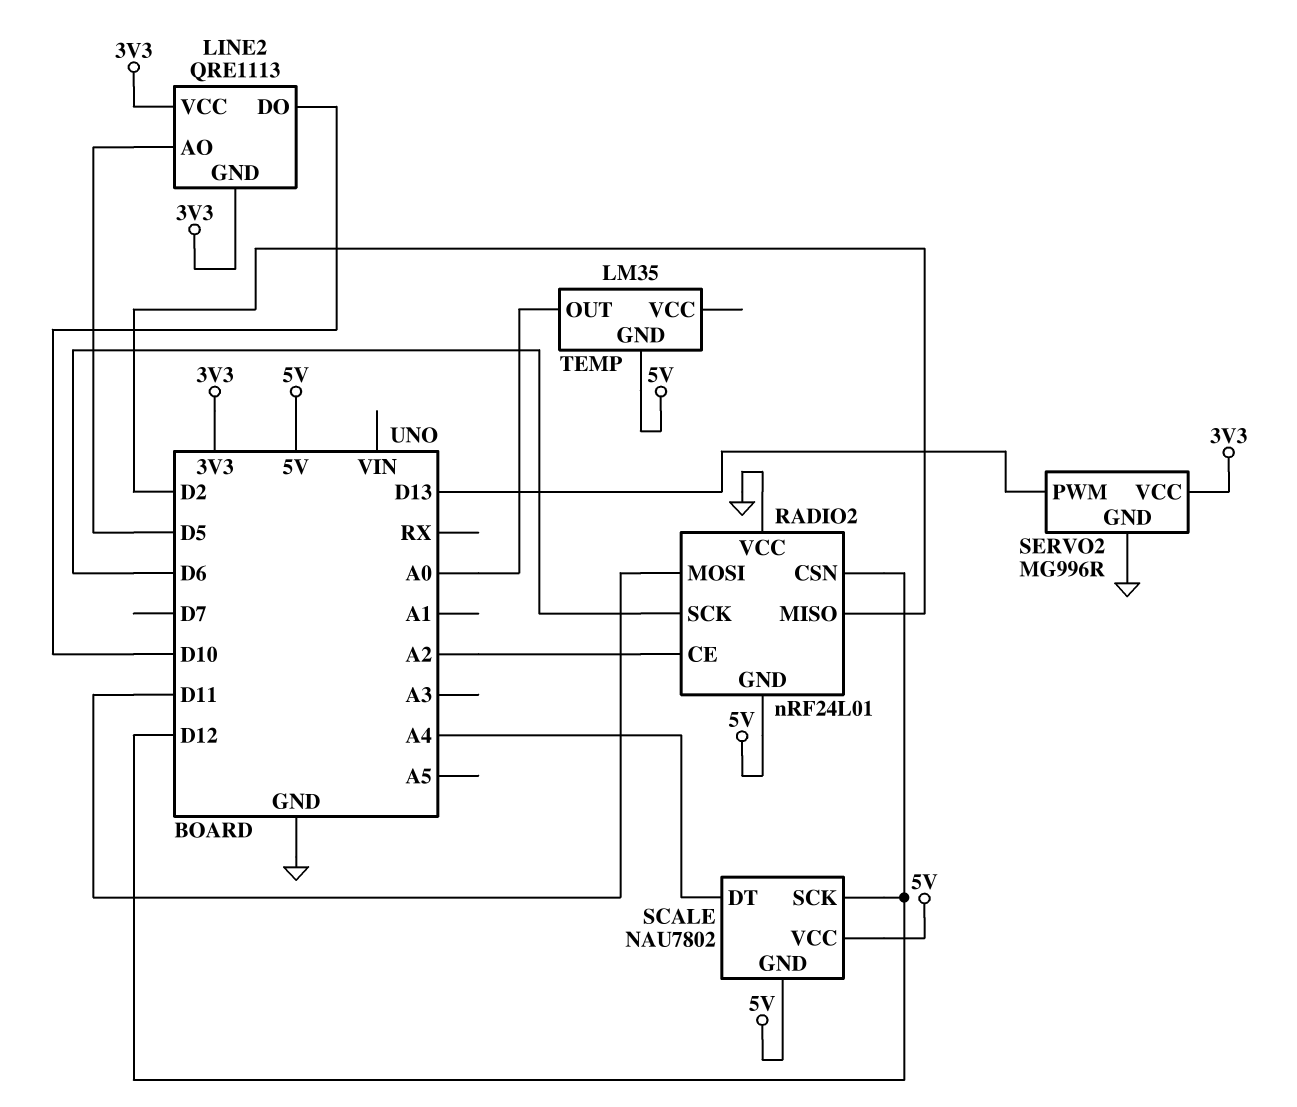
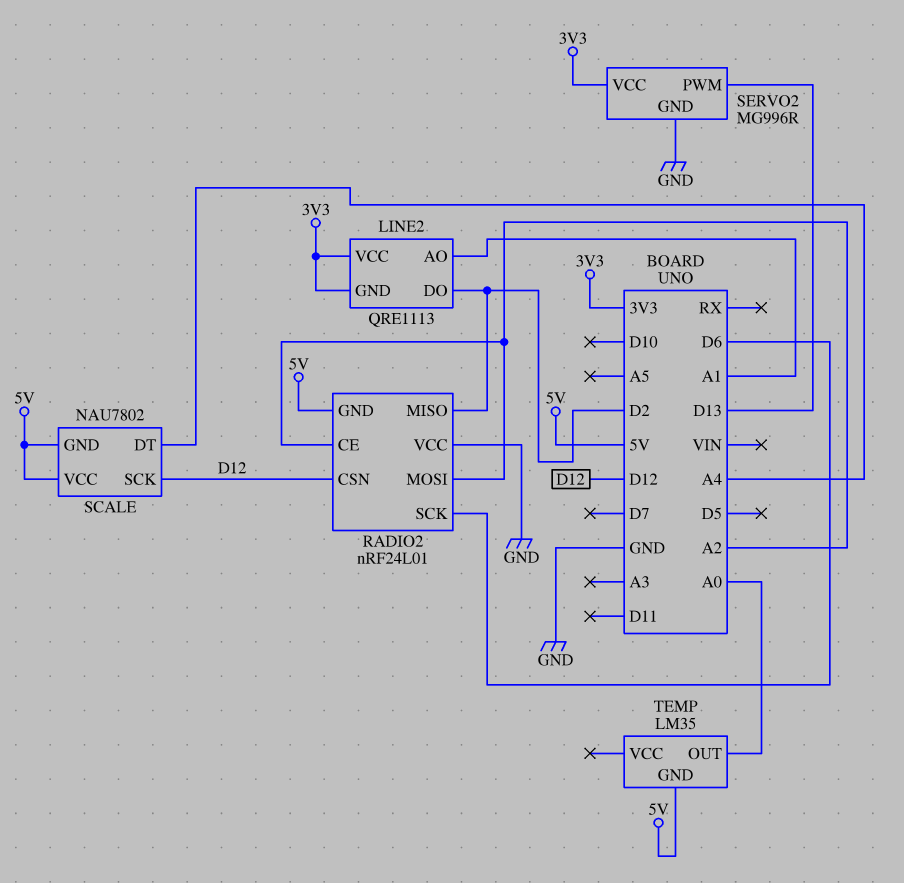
LINE2 pin AO: D5 -> A1
LINE2 pin DO: D10 -> D2
RADIO2 pin MOSI: D11 -> A2

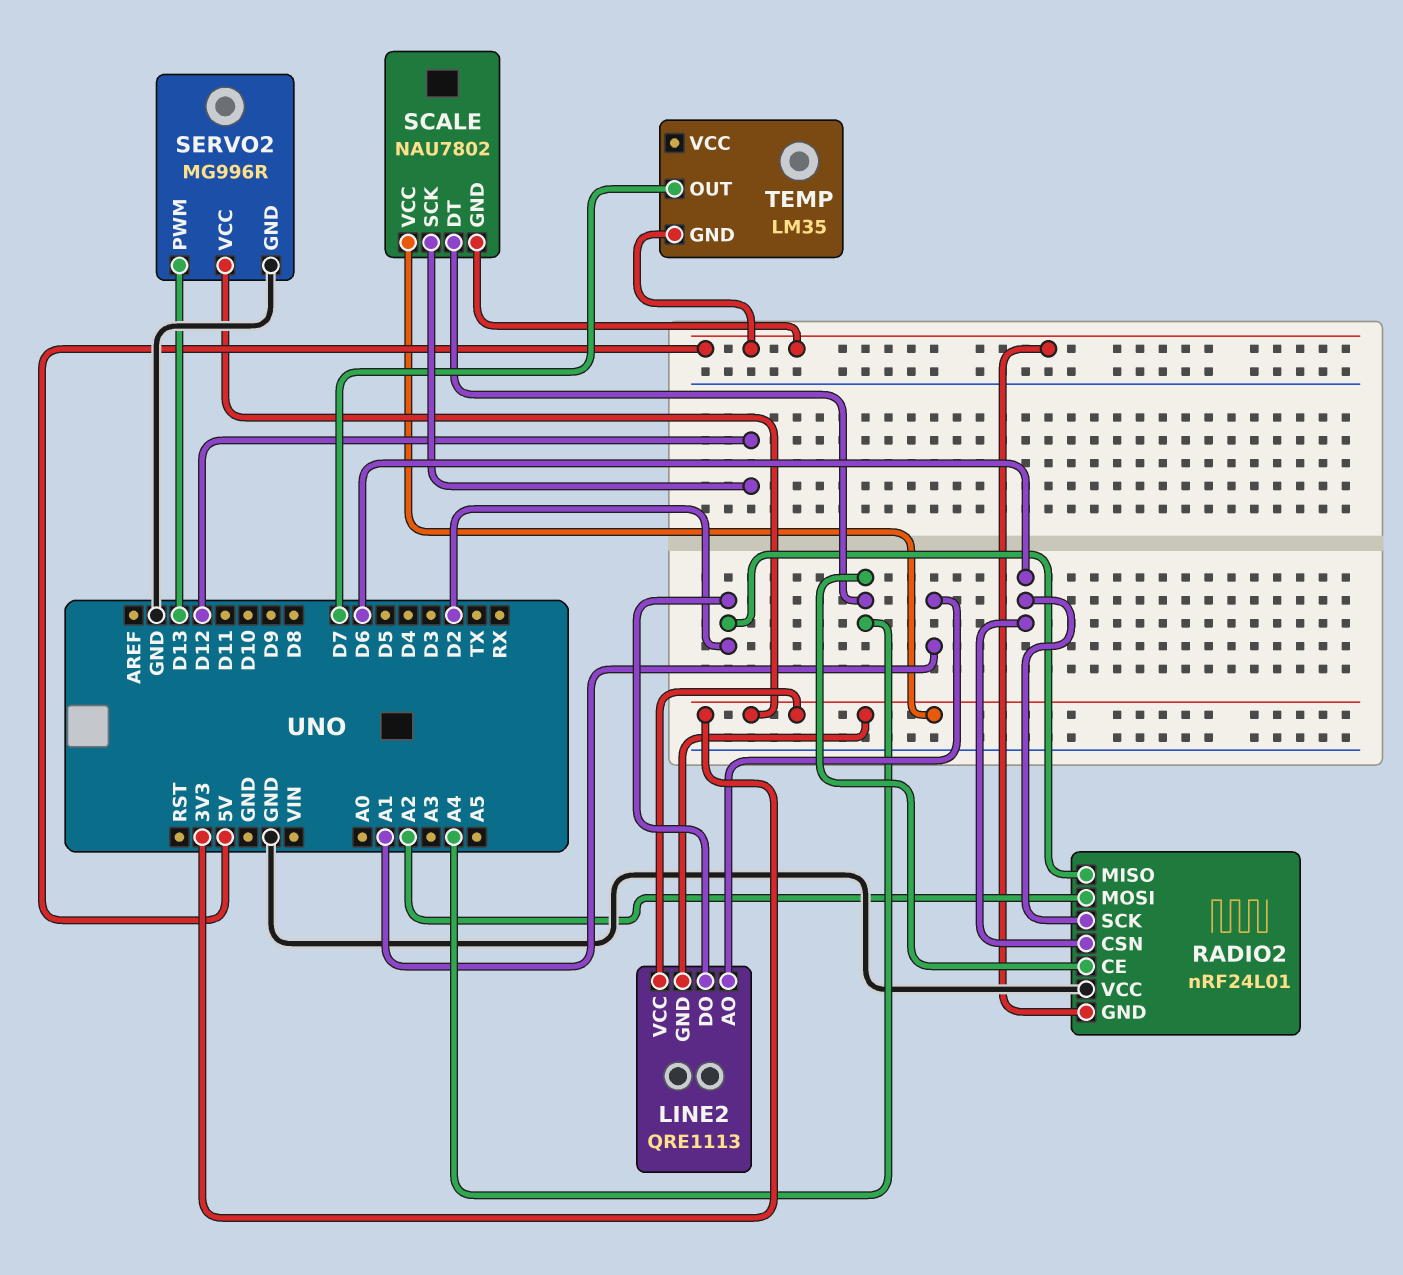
RADIO2 pin CE: A2 -> A4
RADIO2 pin CSN: D12 -> D6
SCALE pin VCC: 5V -> 3V3
TEMP pin OUT: A0 -> D7

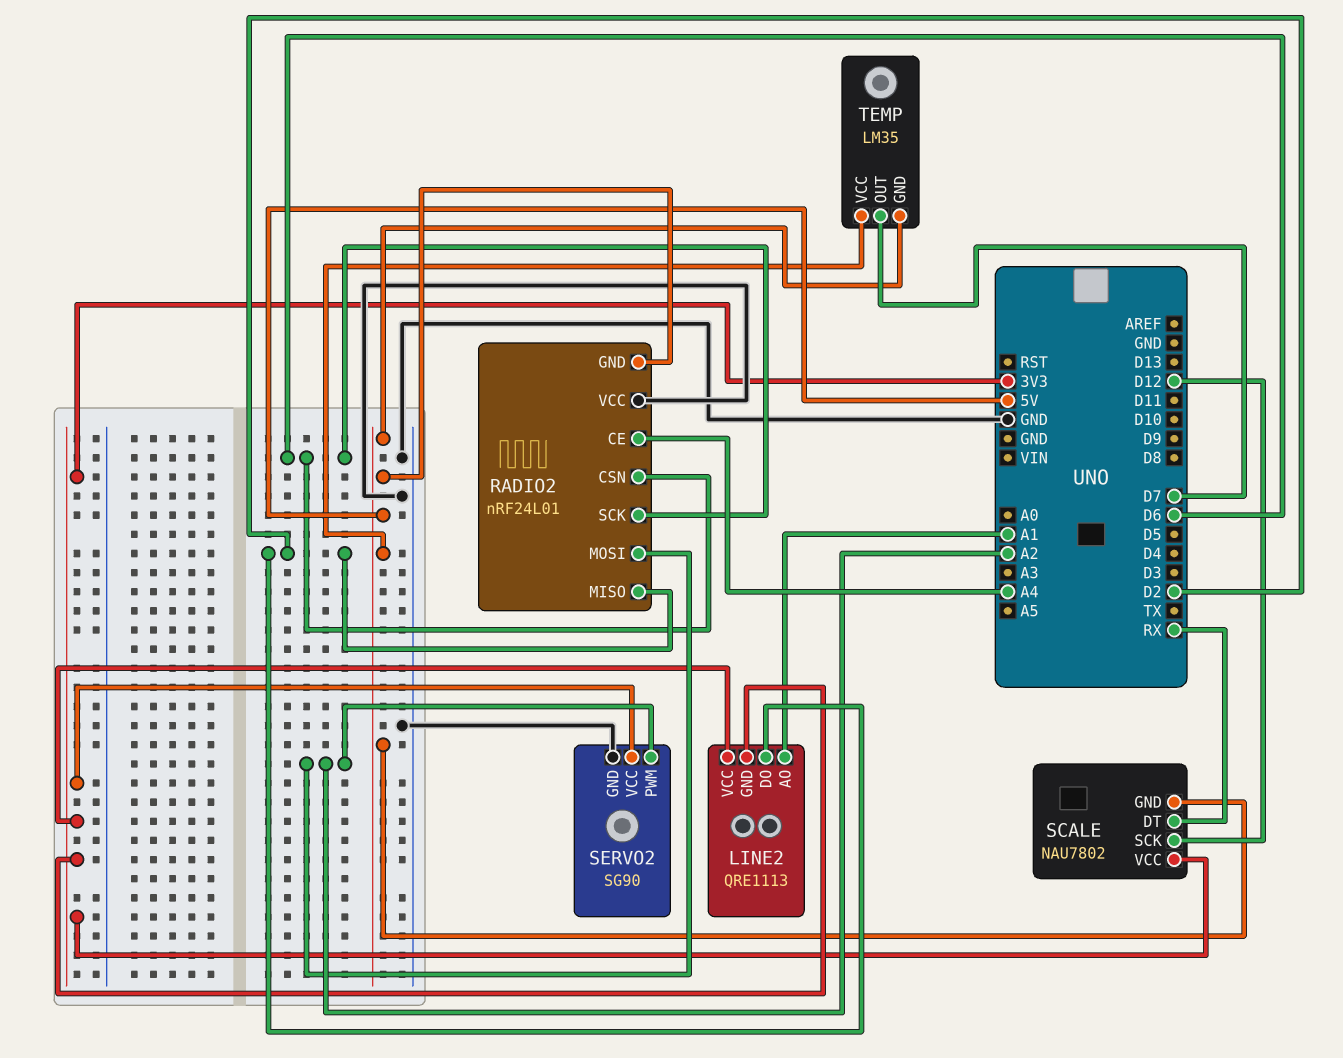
SCALE pin DT: A4 -> RX
SERVO2: MG996R -> SG90
SERVO2 pin PWM: D13 -> A2
TEMP pin VCC: none -> 5V

